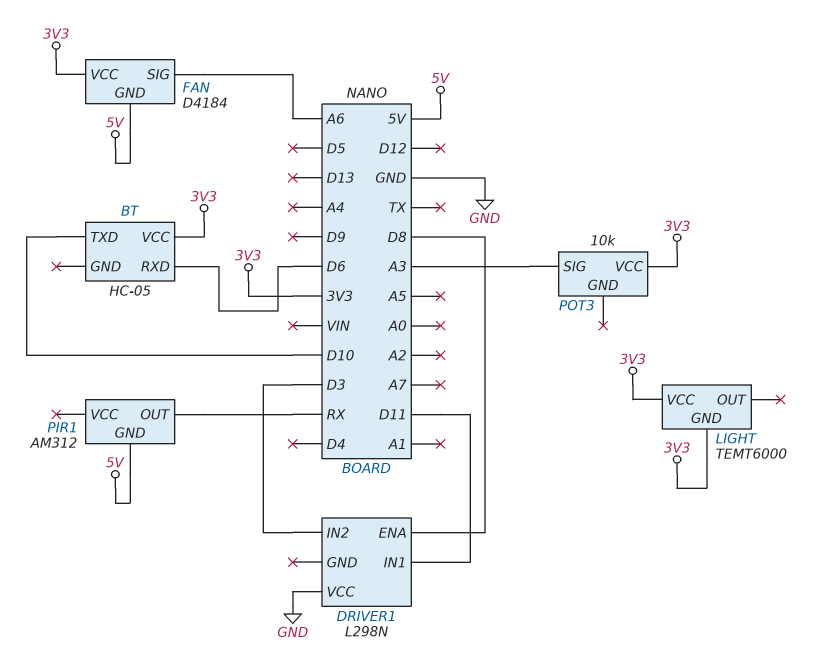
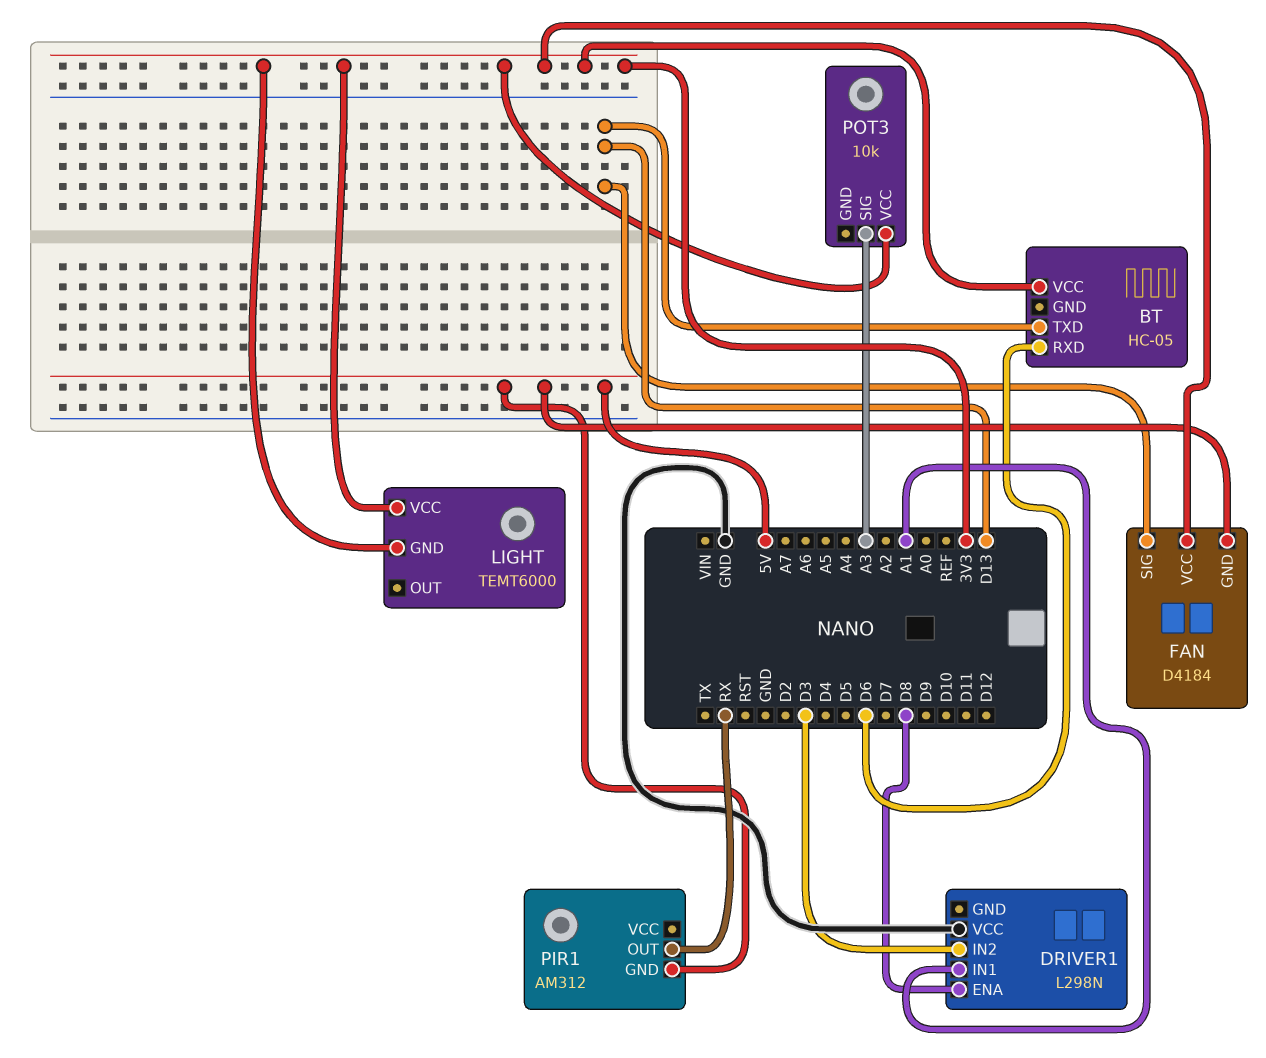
BT pin TXD: D10 -> D13
DRIVER1 pin IN1: D11 -> A1
FAN pin SIG: A6 -> D13

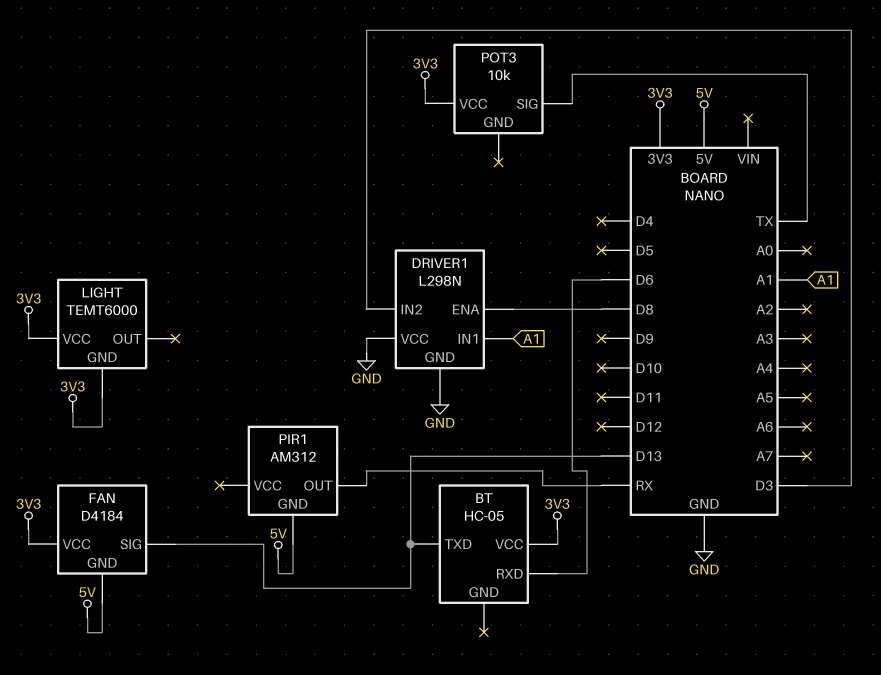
DRIVER1 pin GND: none -> GND
POT3 pin SIG: A3 -> TX

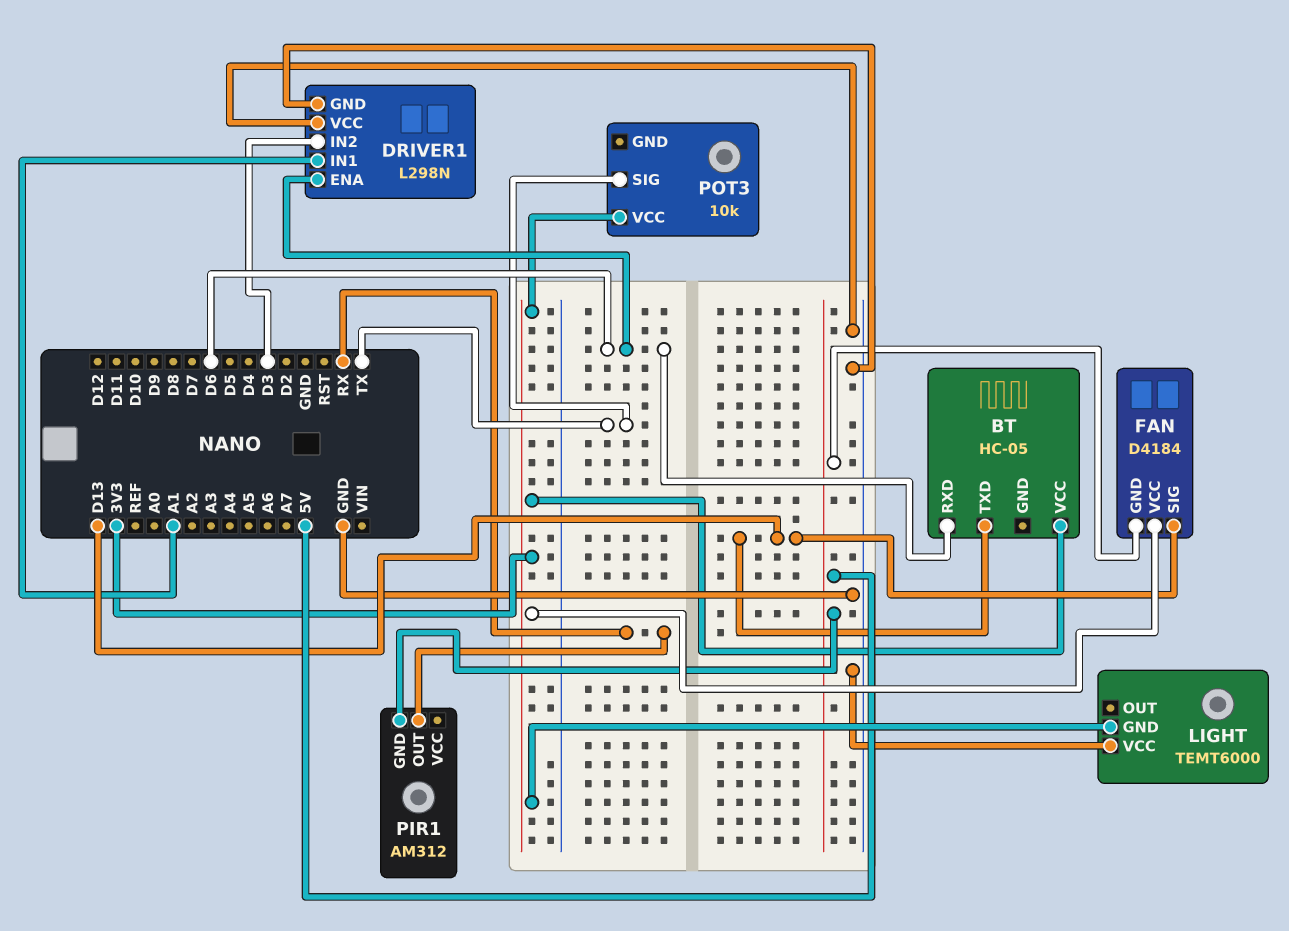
DRIVER1 pin ENA: D8 -> D6
LIGHT pin VCC: 3V3 -> GND

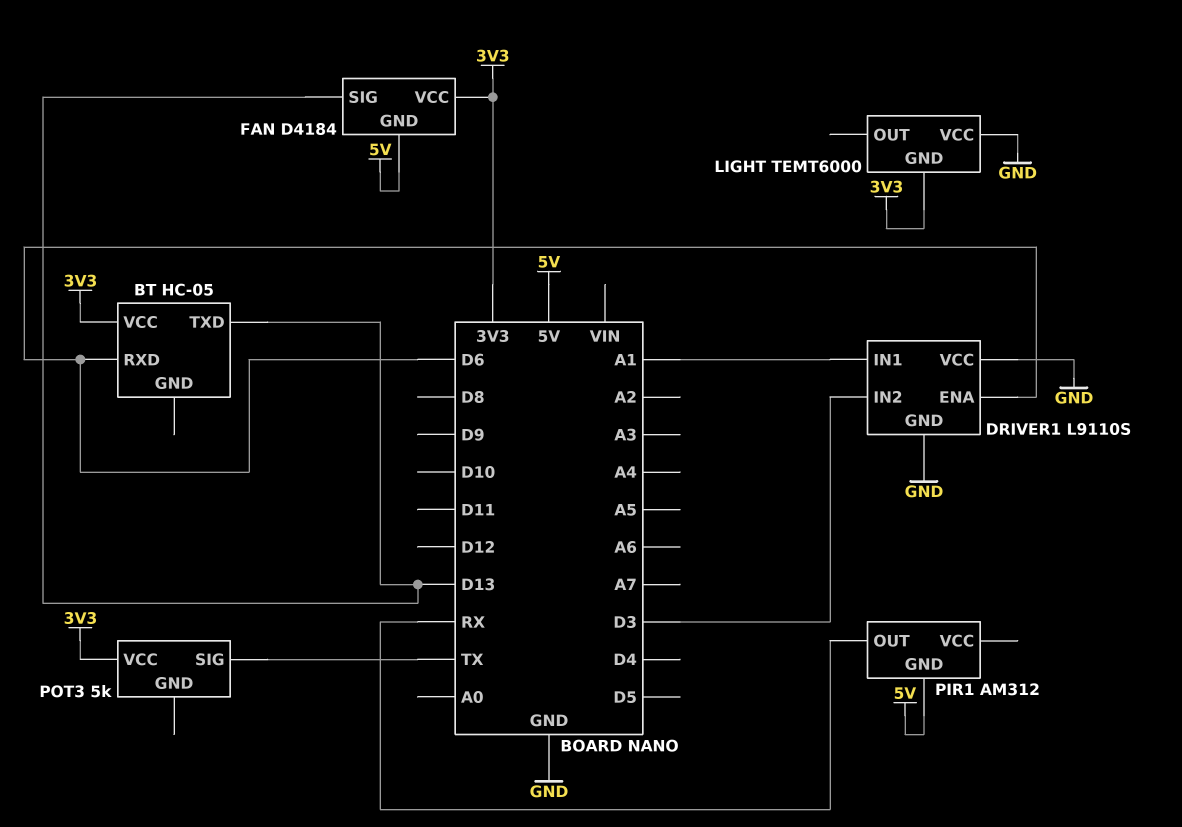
DRIVER1: L298N -> L9110S
POT3: 10k -> 5k

